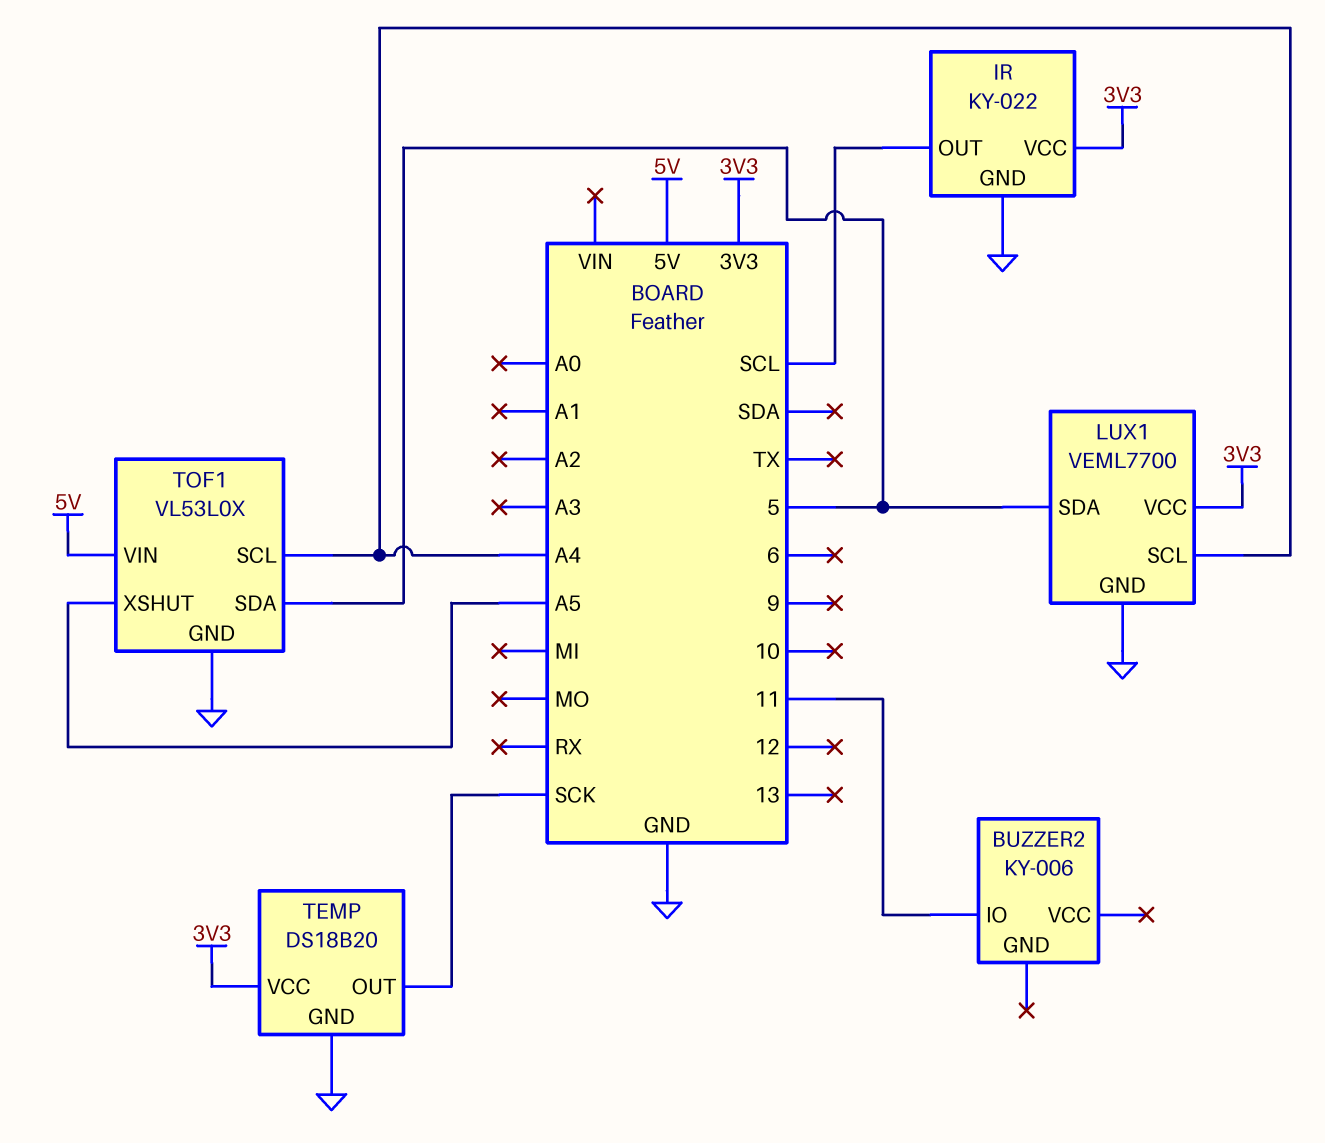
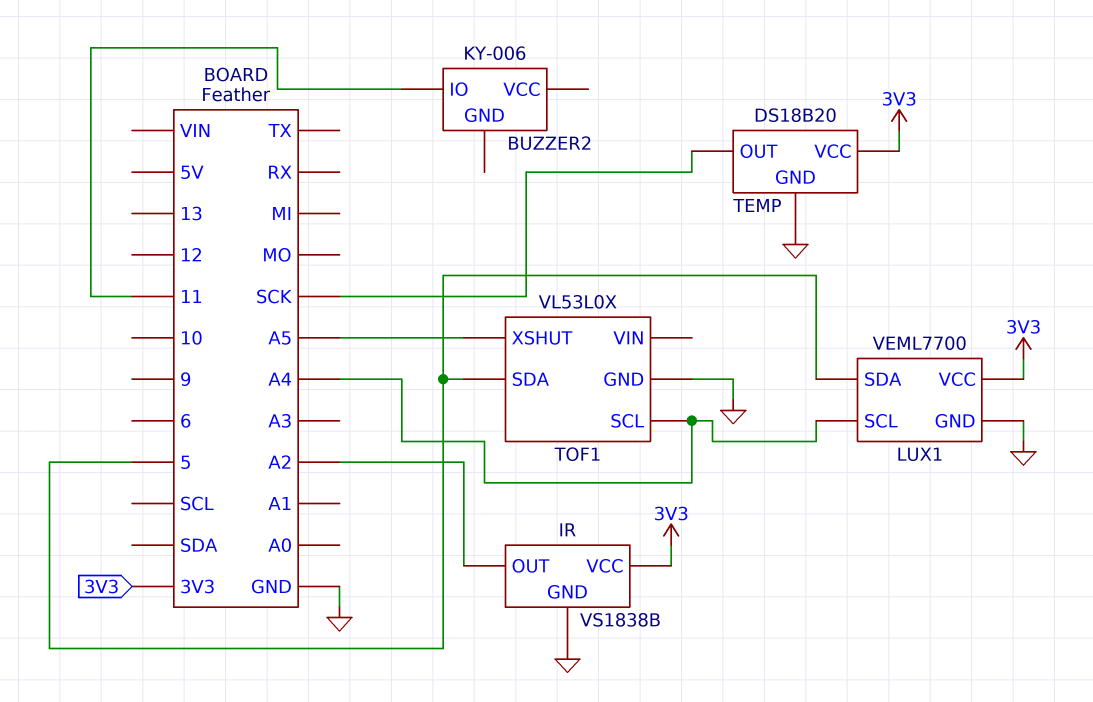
IR: KY-022 -> VS1838B
IR pin OUT: SCL -> A2
TOF1 pin VIN: 5V -> none

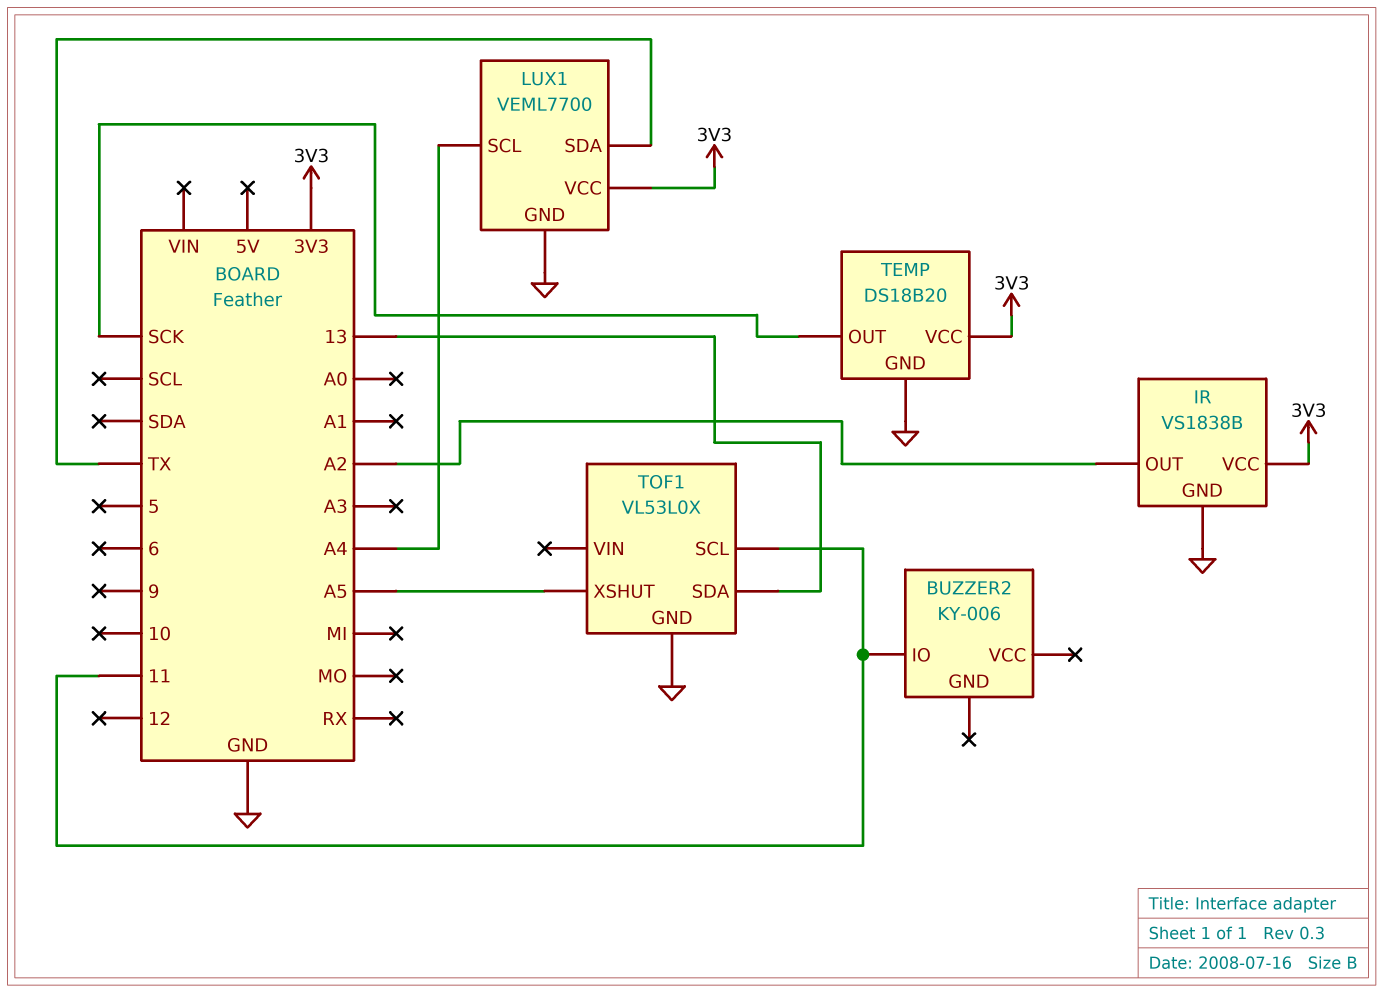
LUX1 pin SDA: 5 -> TX
TOF1 pin SCL: A4 -> 11
TOF1 pin SDA: 5 -> 13

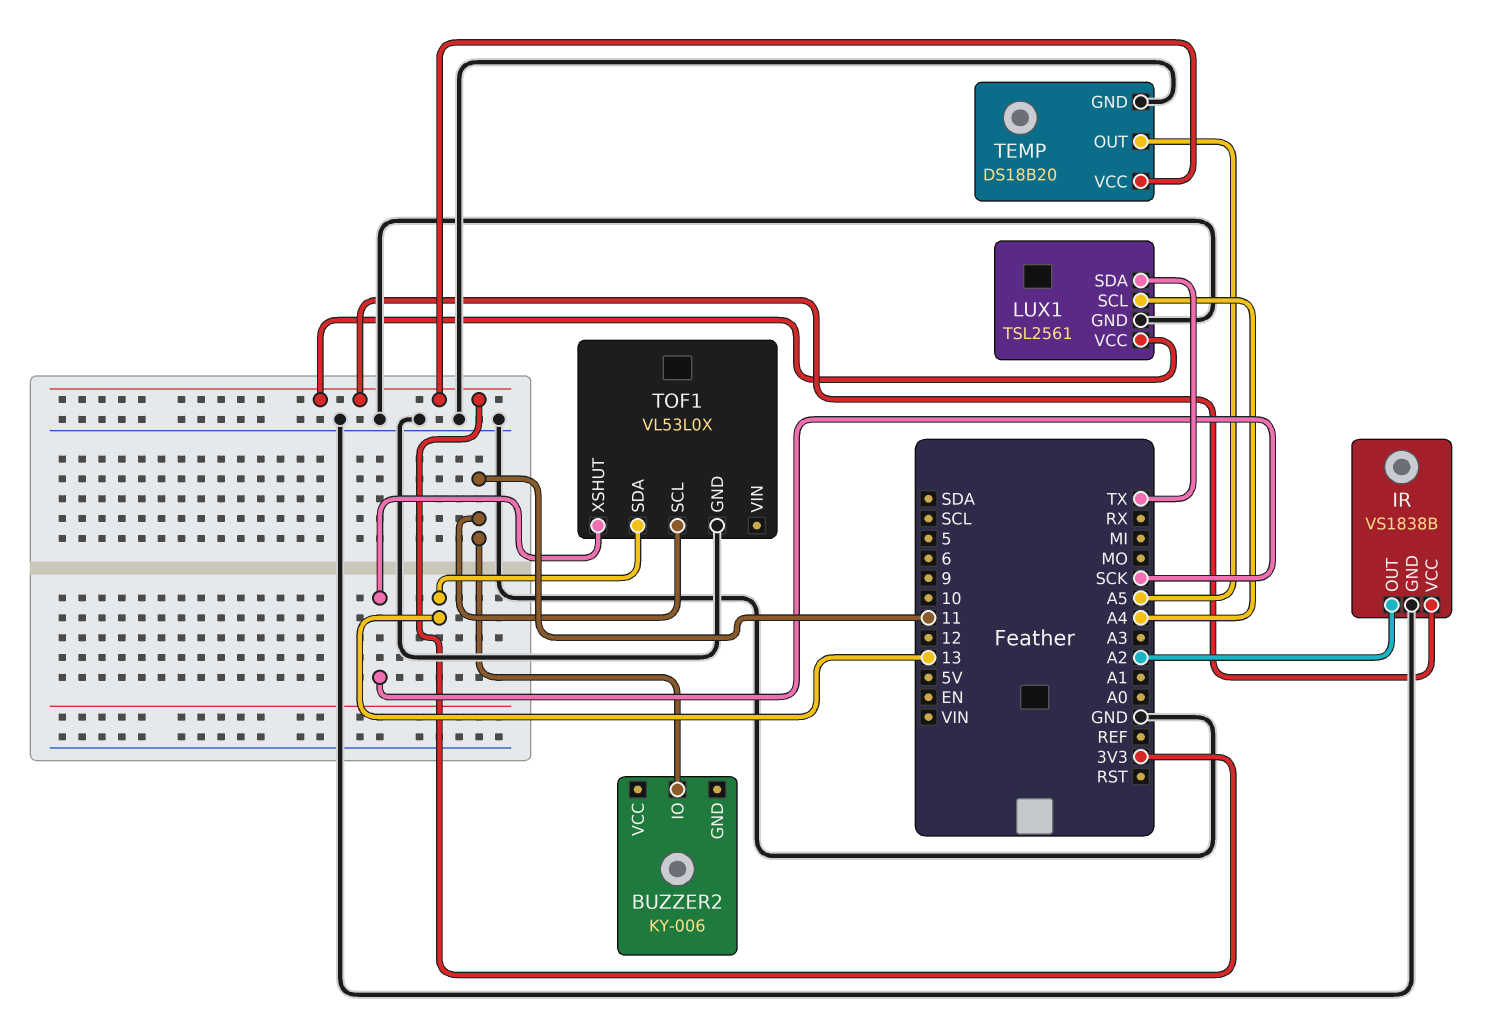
LUX1: VEML7700 -> TSL2561
TEMP pin OUT: SCK -> A5
TOF1 pin XSHUT: A5 -> SCK

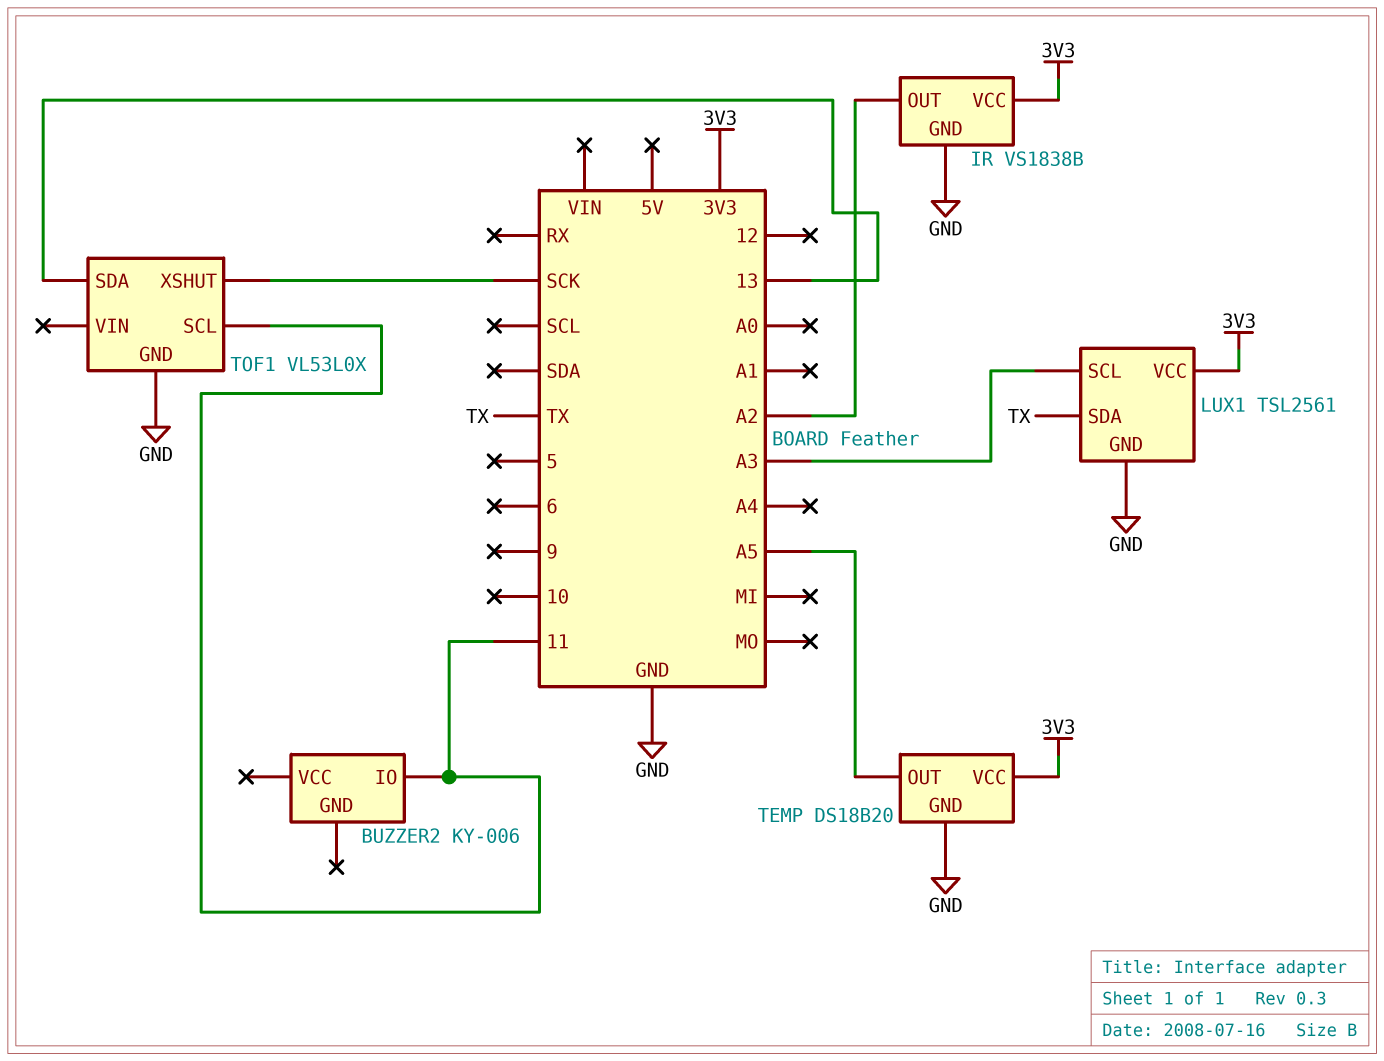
LUX1 pin SCL: A4 -> A3

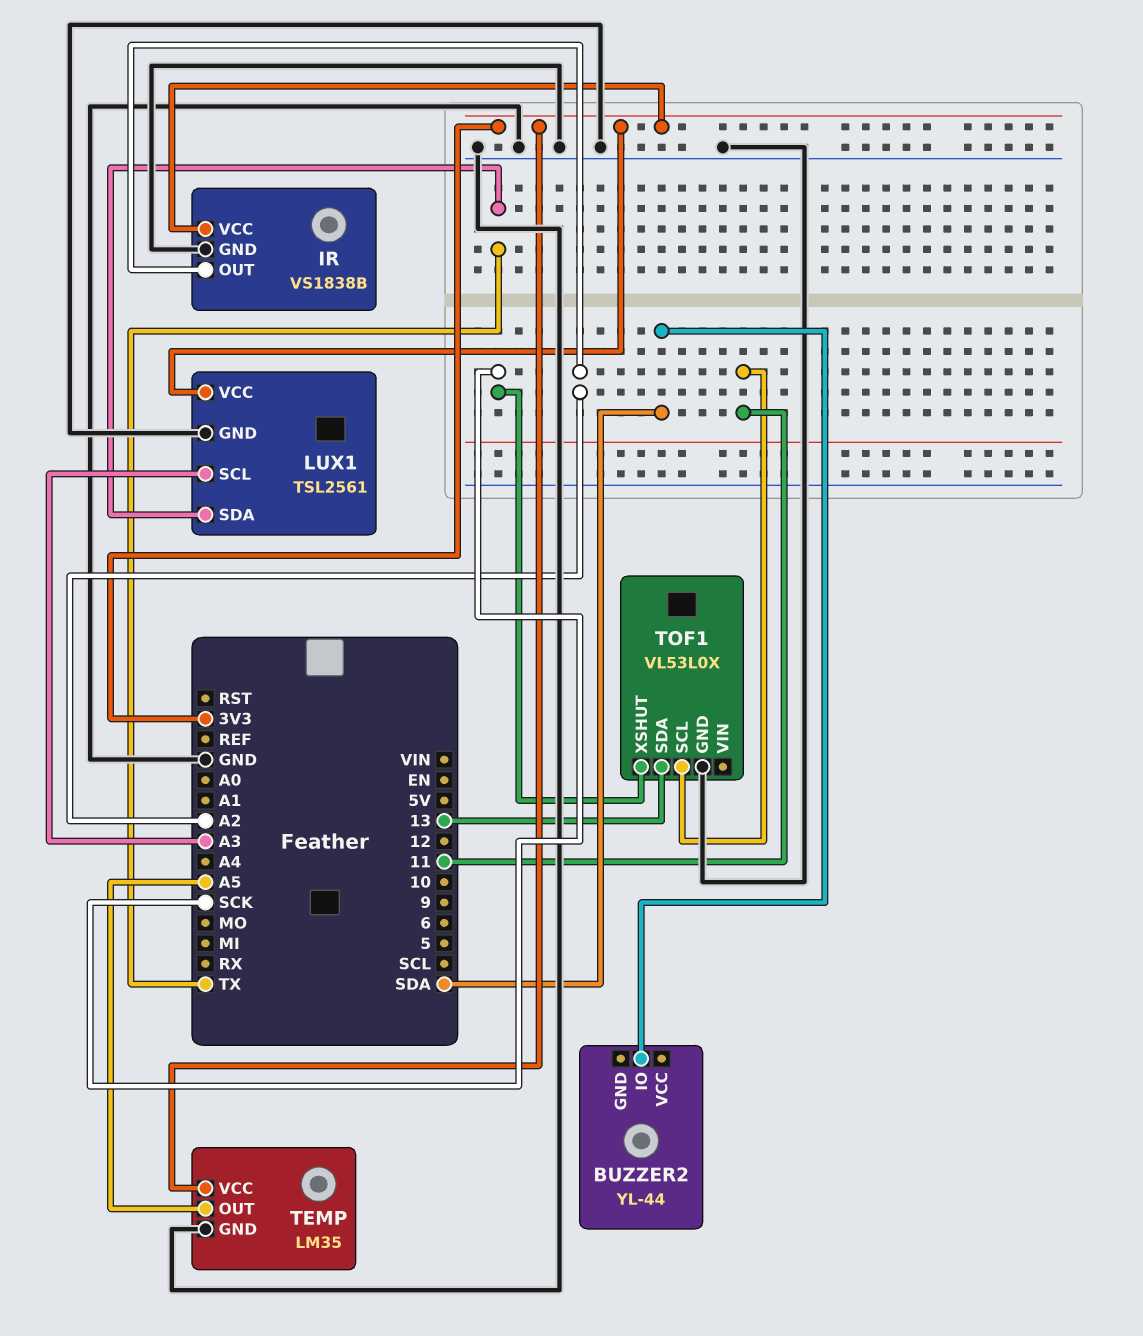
BUZZER2: KY-006 -> YL-44
BUZZER2 pin IO: 11 -> SDA
TEMP: DS18B20 -> LM35

